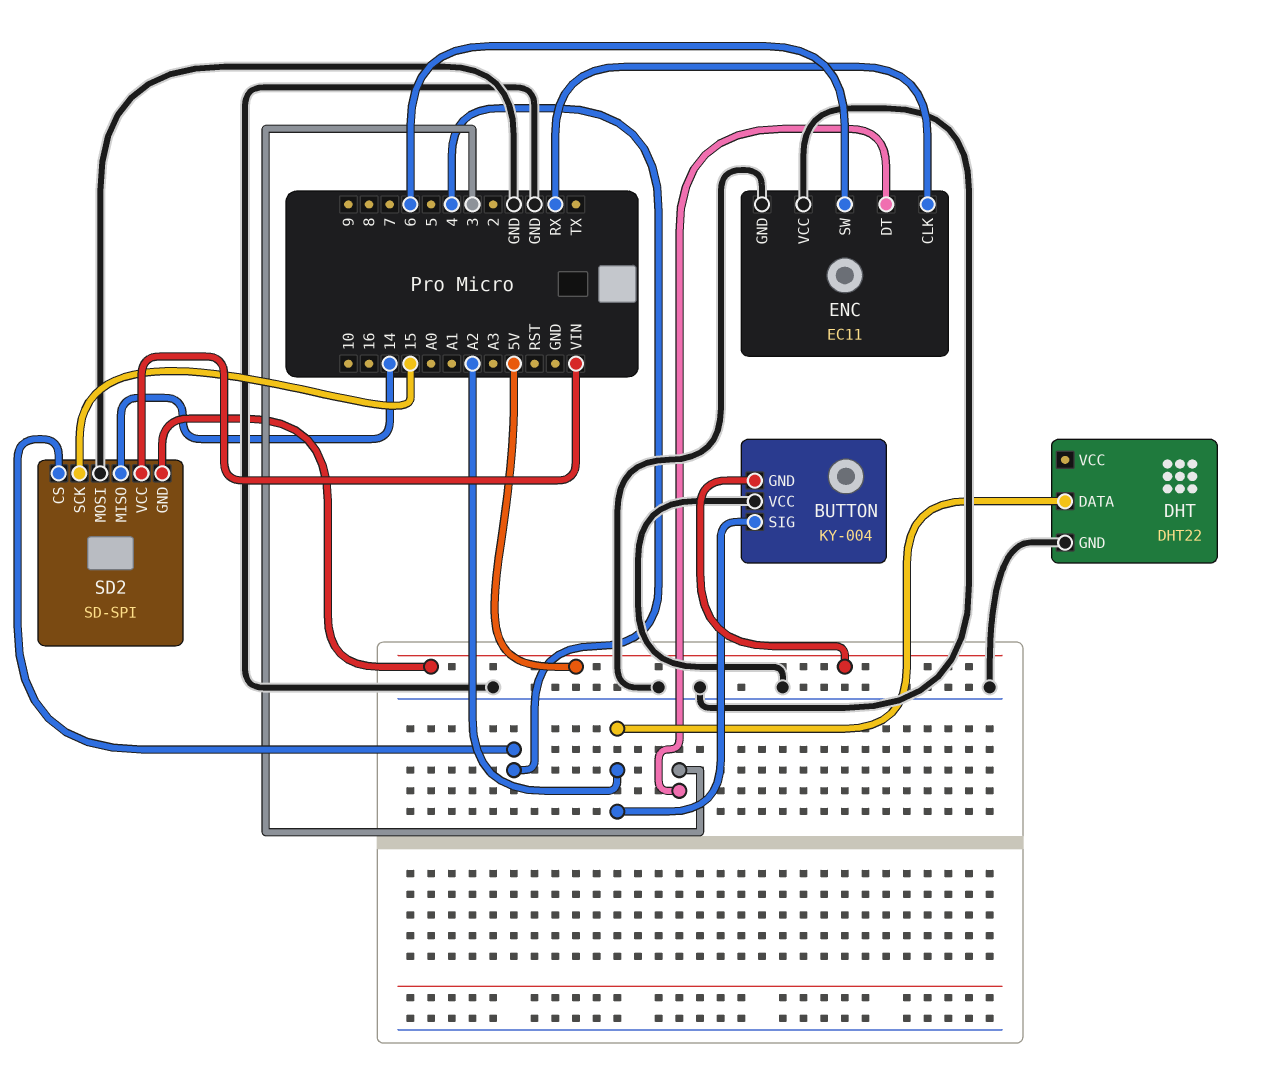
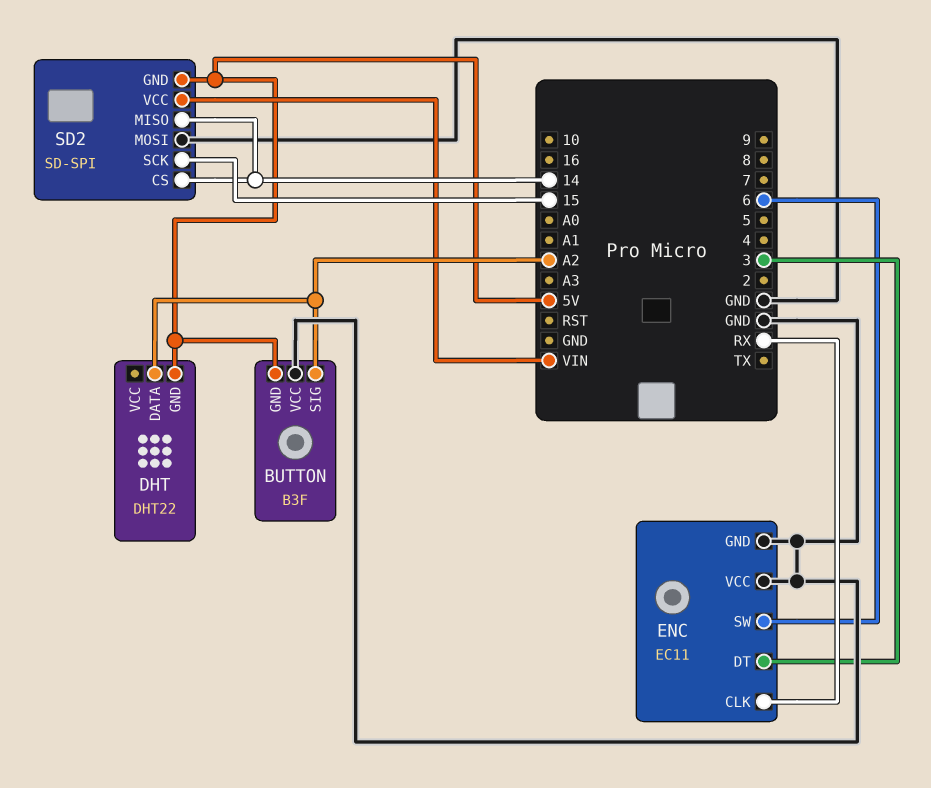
BUTTON: KY-004 -> B3F
DHT pin GND: GND -> 5V
SD2 pin CS: 4 -> 14

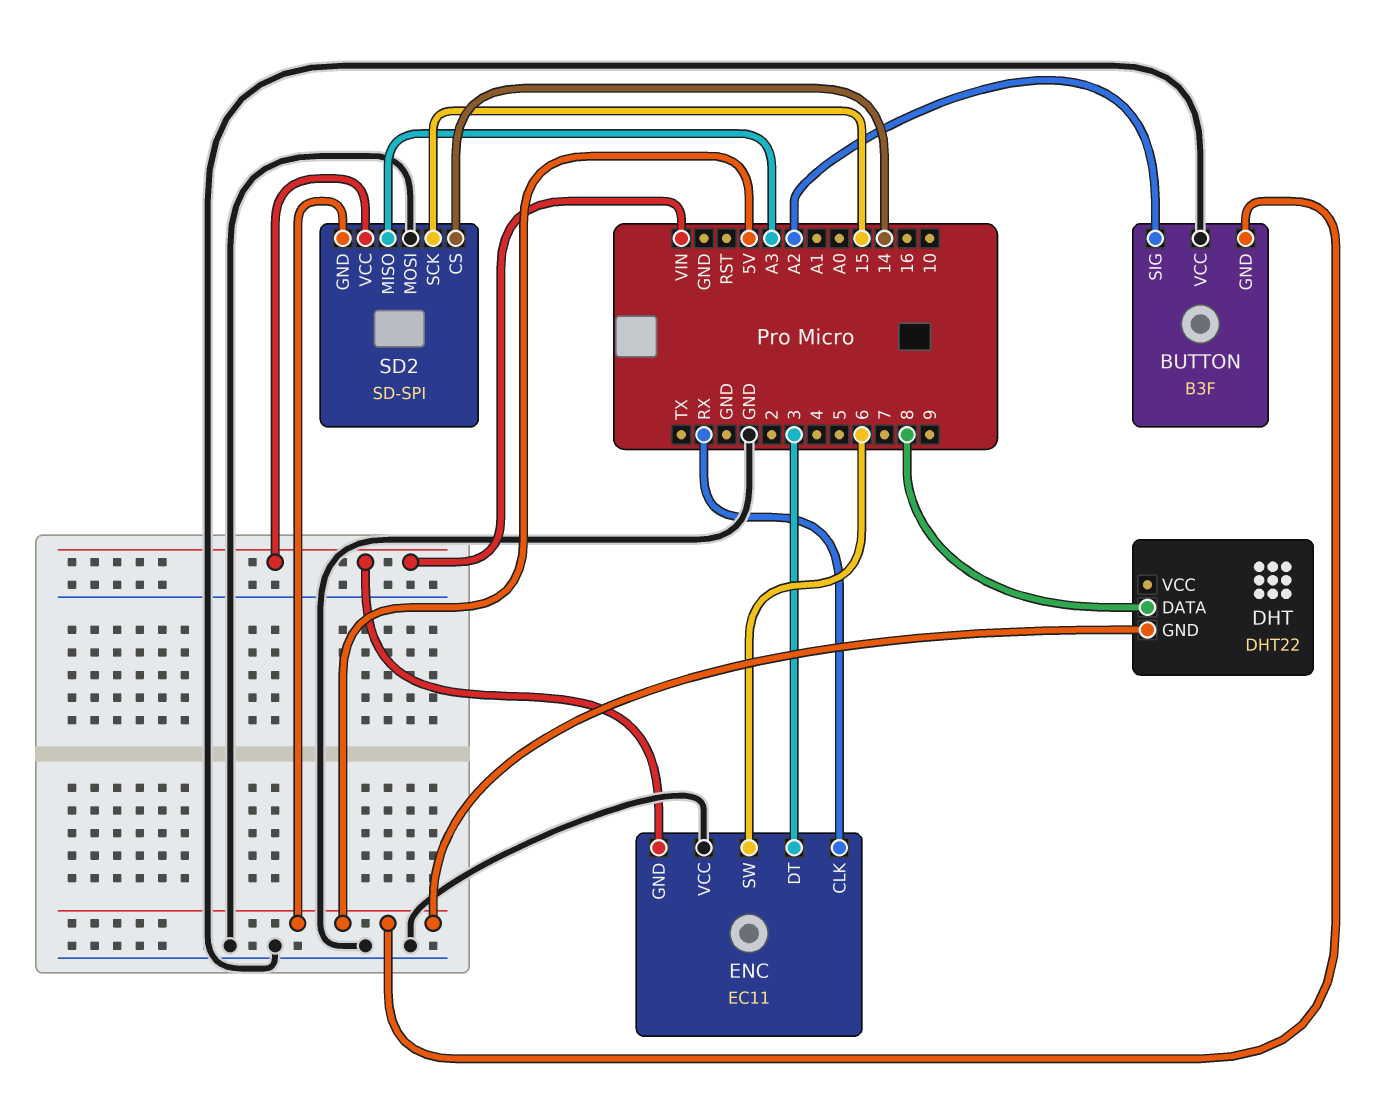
DHT pin DATA: A2 -> 8
ENC pin GND: GND -> VIN
SD2 pin MISO: 14 -> A3

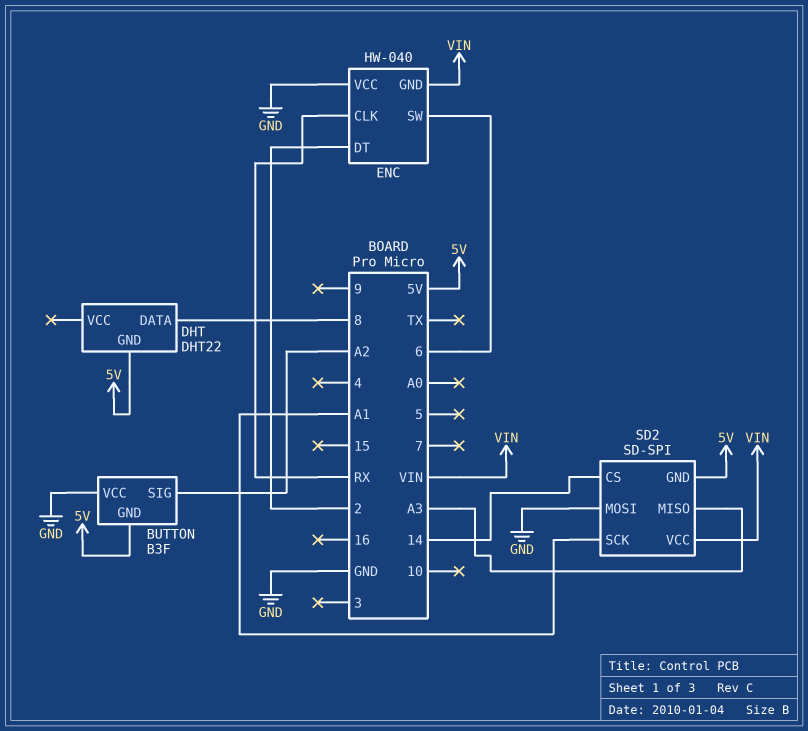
ENC: EC11 -> HW-040
ENC pin DT: 3 -> 2
SD2 pin SCK: 15 -> A1

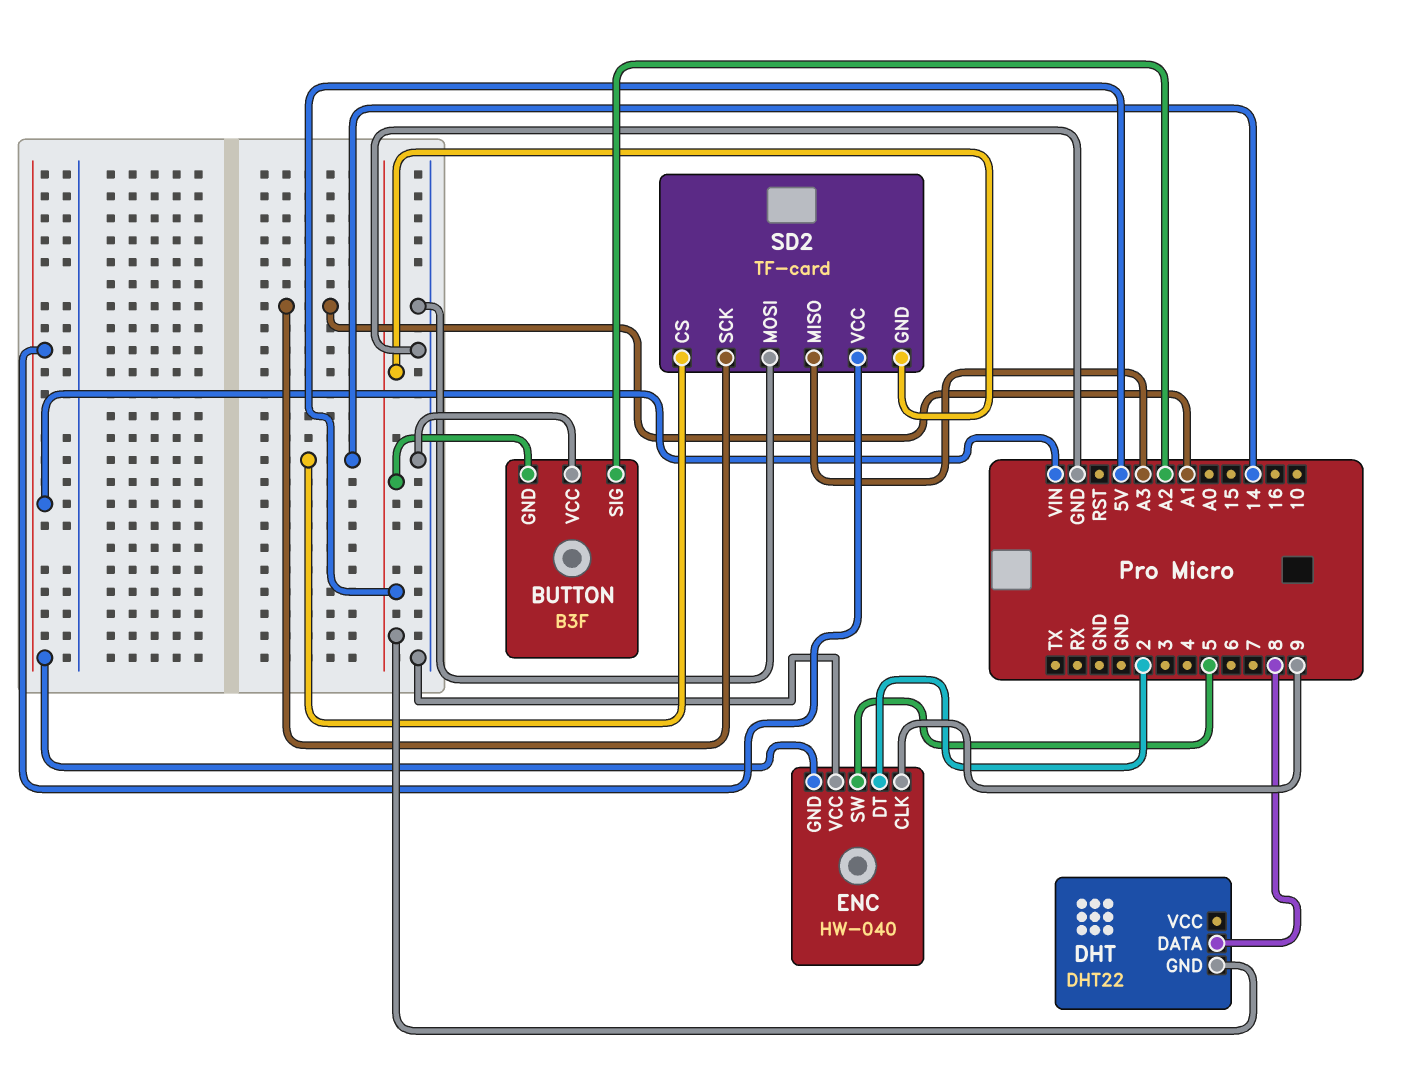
ENC pin CLK: RX -> 9
ENC pin SW: 6 -> 5
SD2: SD-SPI -> TF-card

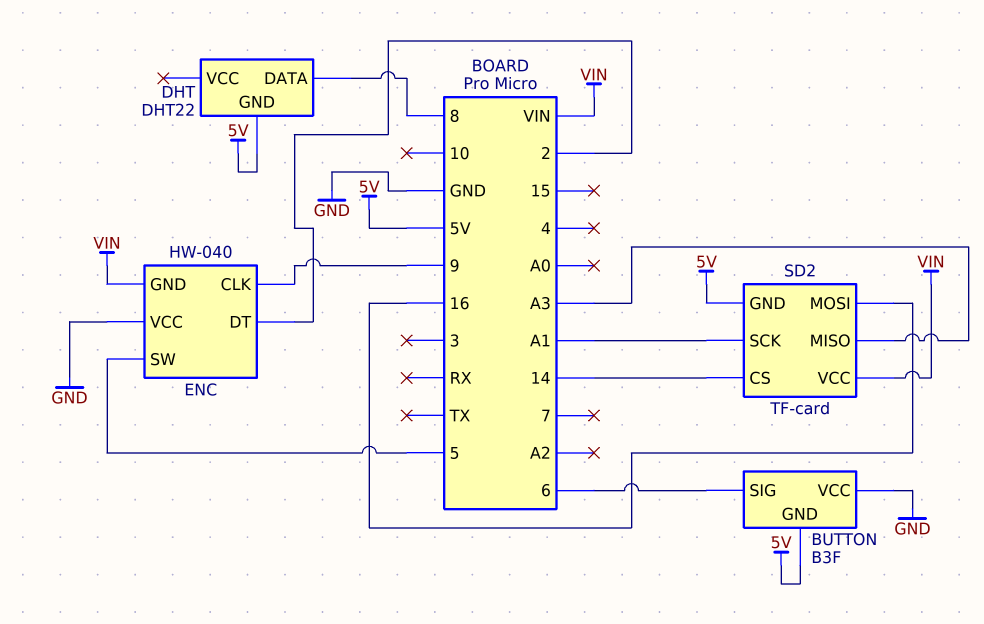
BUTTON pin SIG: A2 -> 6
SD2 pin MOSI: GND -> 16

